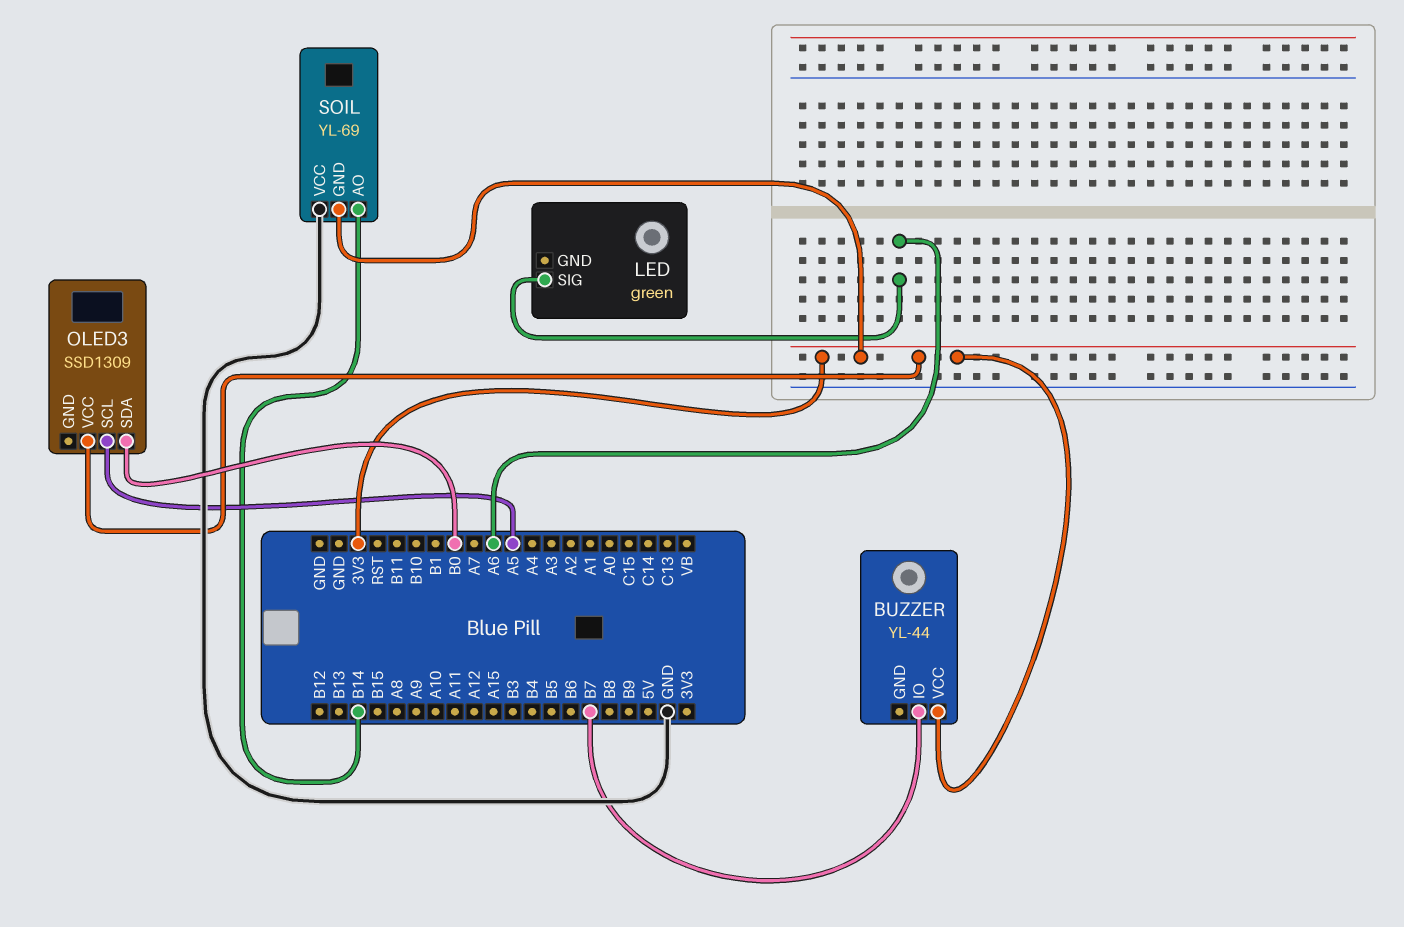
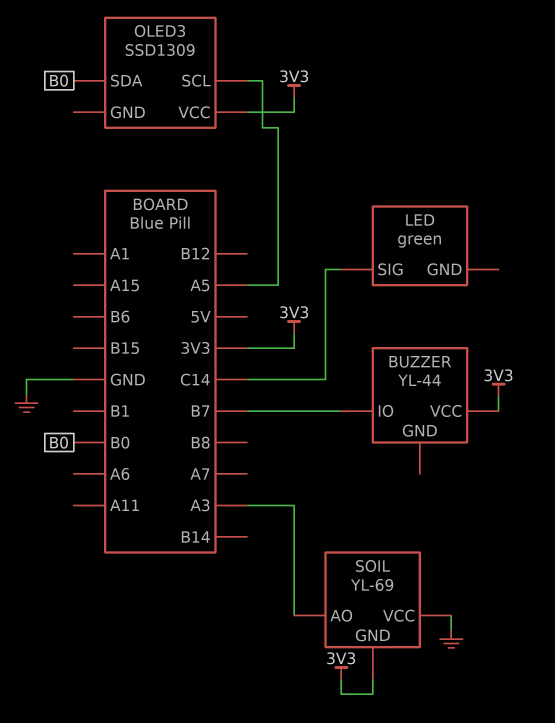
LED pin SIG: A6 -> C14
SOIL pin AO: B14 -> A3

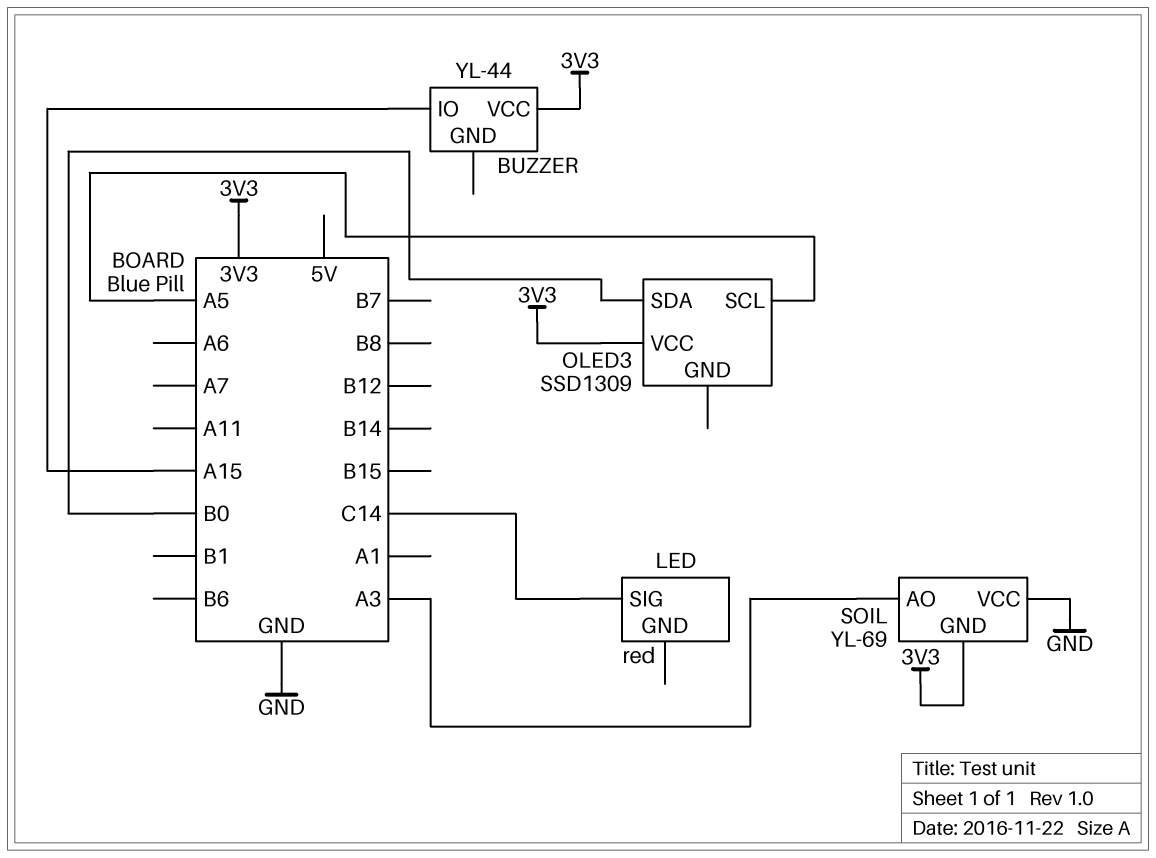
BUZZER pin IO: B7 -> A15
LED: green -> red

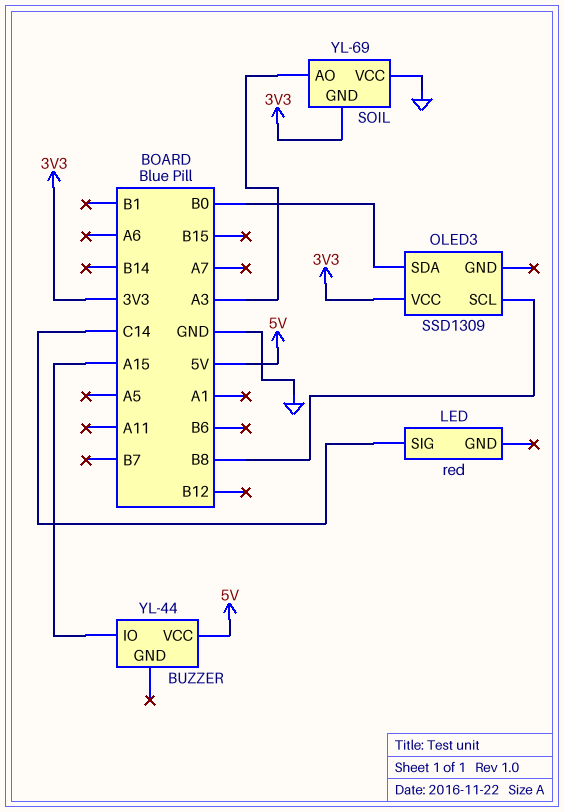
BUZZER pin VCC: 3V3 -> 5V
OLED3 pin SCL: A5 -> B8

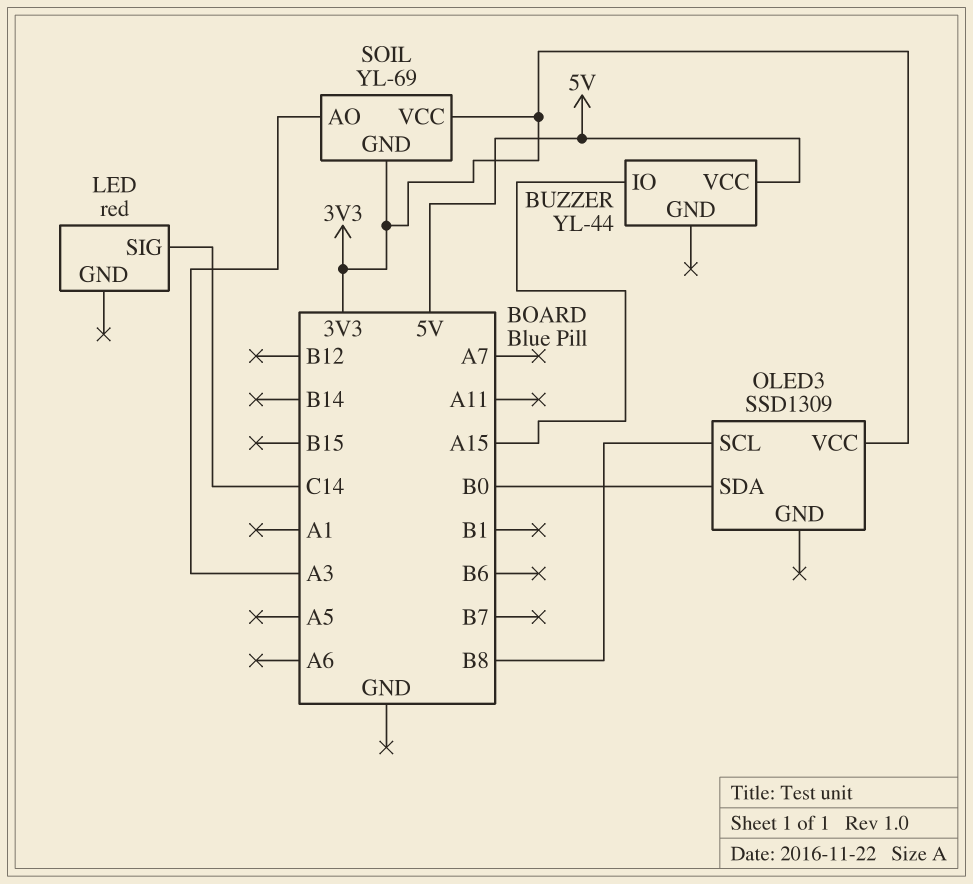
SOIL pin VCC: GND -> 3V3

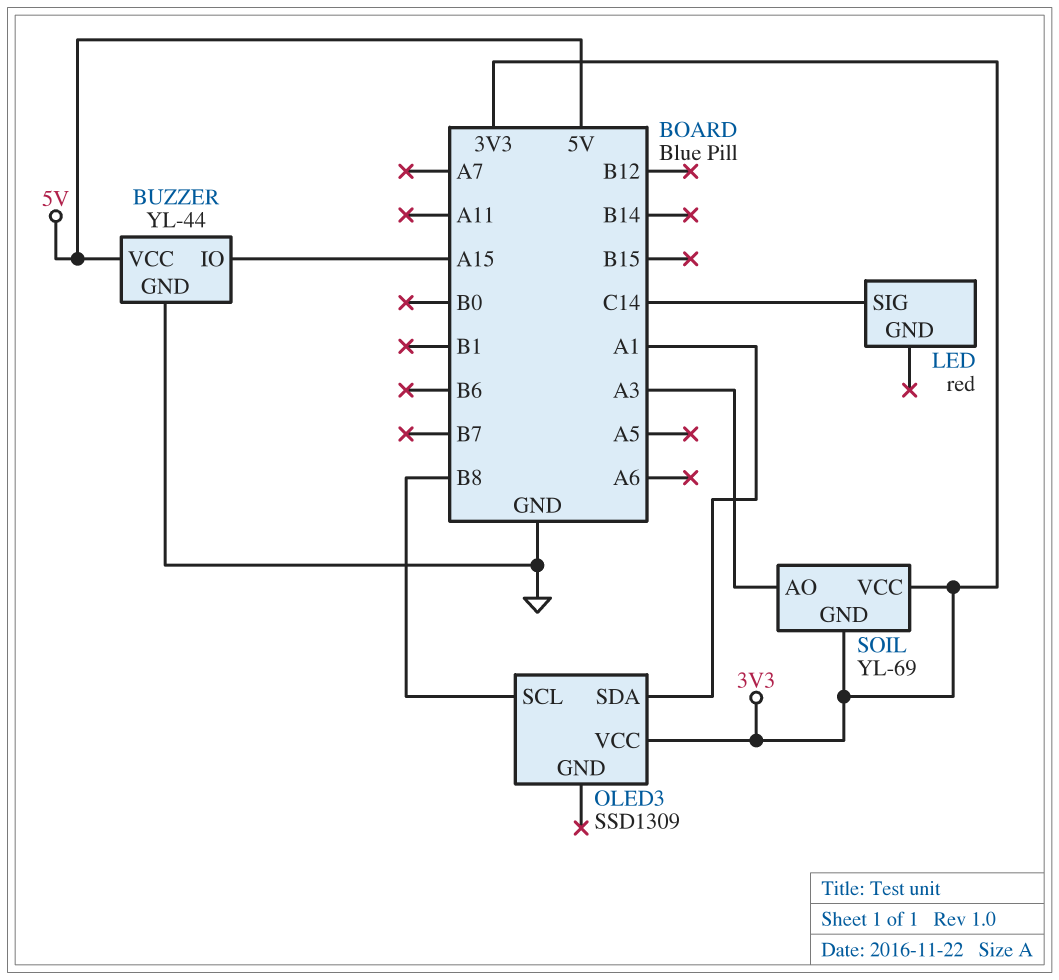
BUZZER pin GND: none -> GND
OLED3 pin SDA: B0 -> A1

